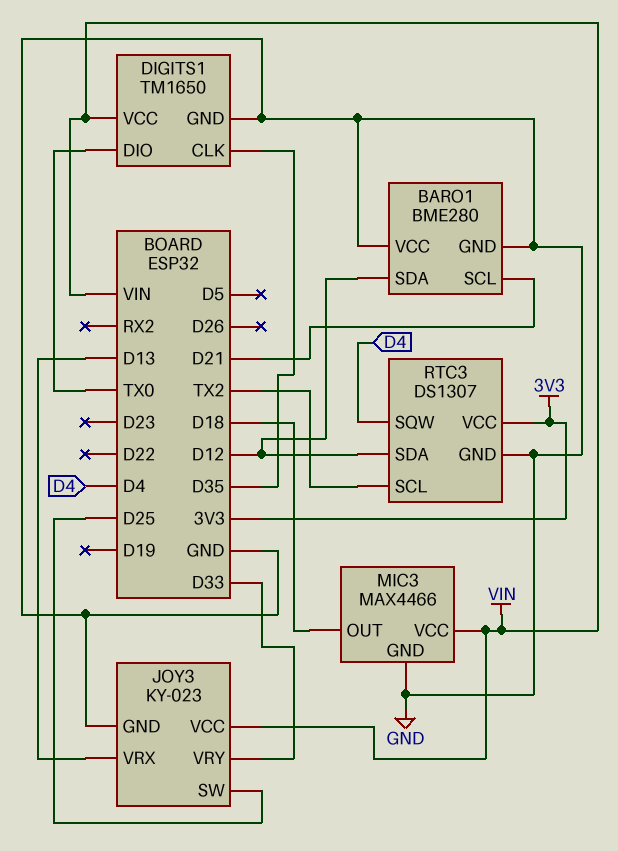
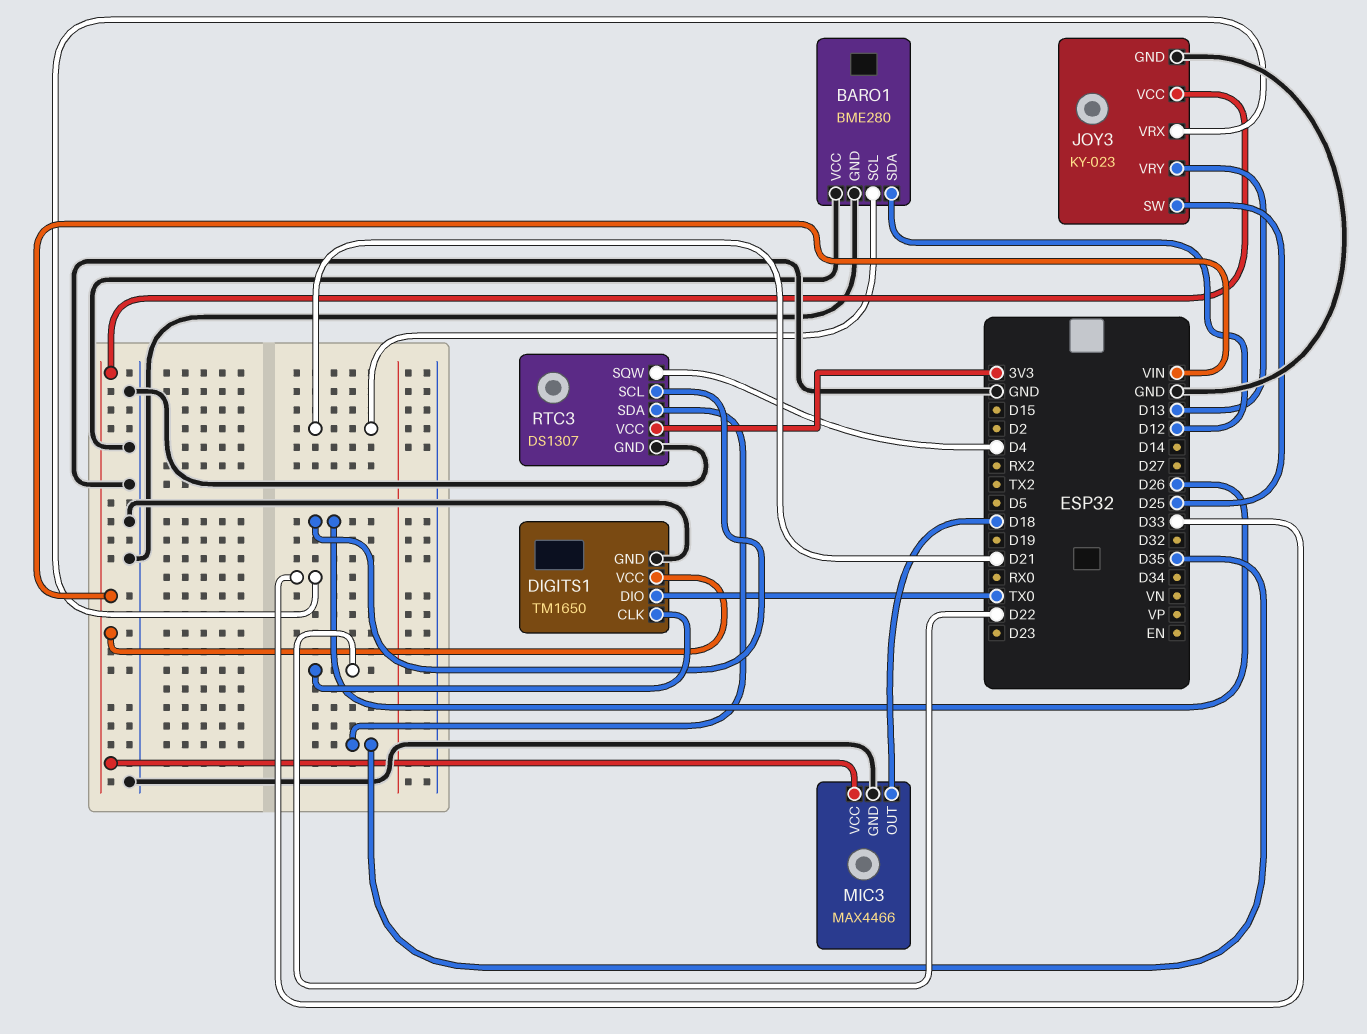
DIGITS1 pin CLK: D35 -> D22
JOY3 pin VRX: D13 -> D33
JOY3 pin VRY: D33 -> D13
RTC3 pin SCL: TX2 -> D26
RTC3 pin SDA: D12 -> D35

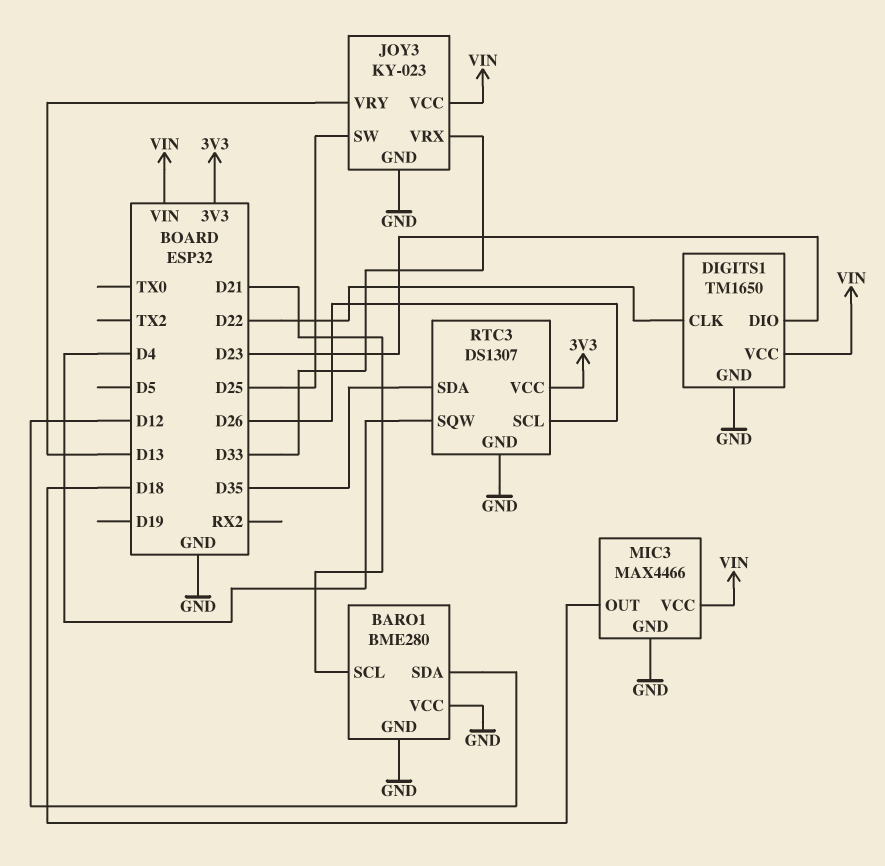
DIGITS1 pin DIO: TX0 -> D23

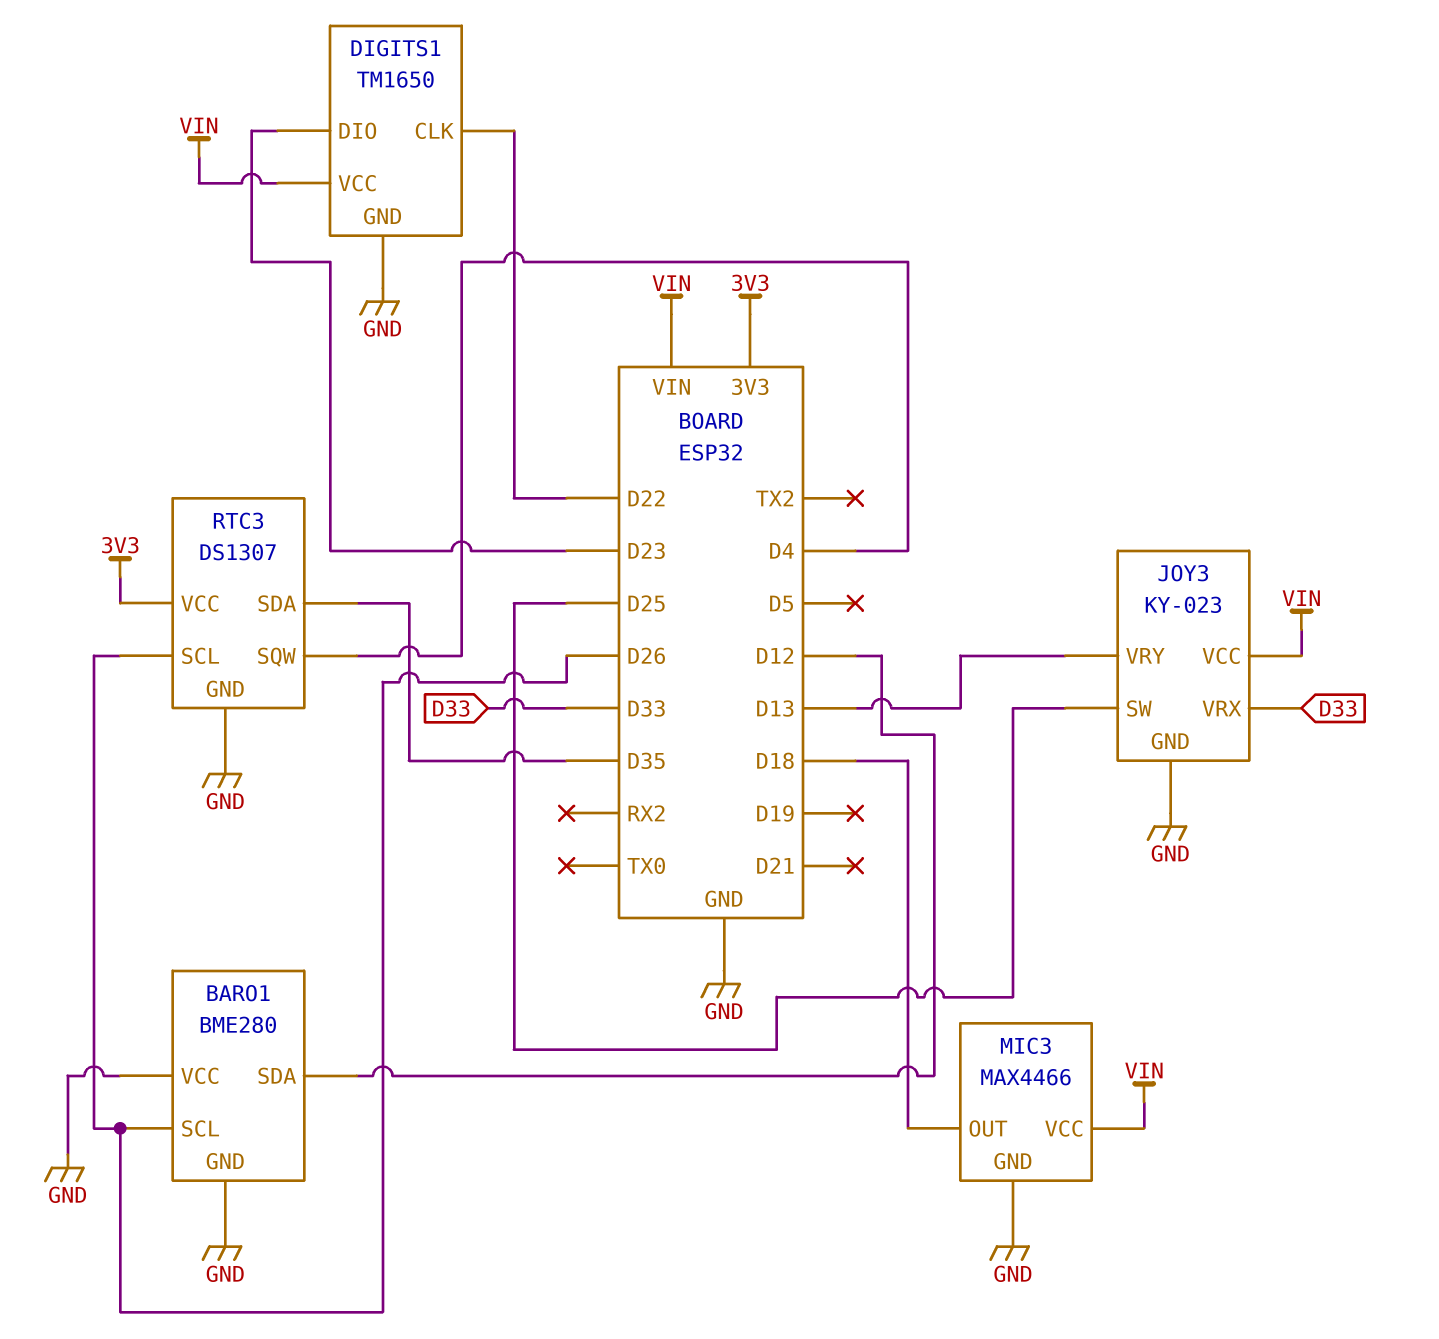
BARO1 pin SCL: D21 -> D26

